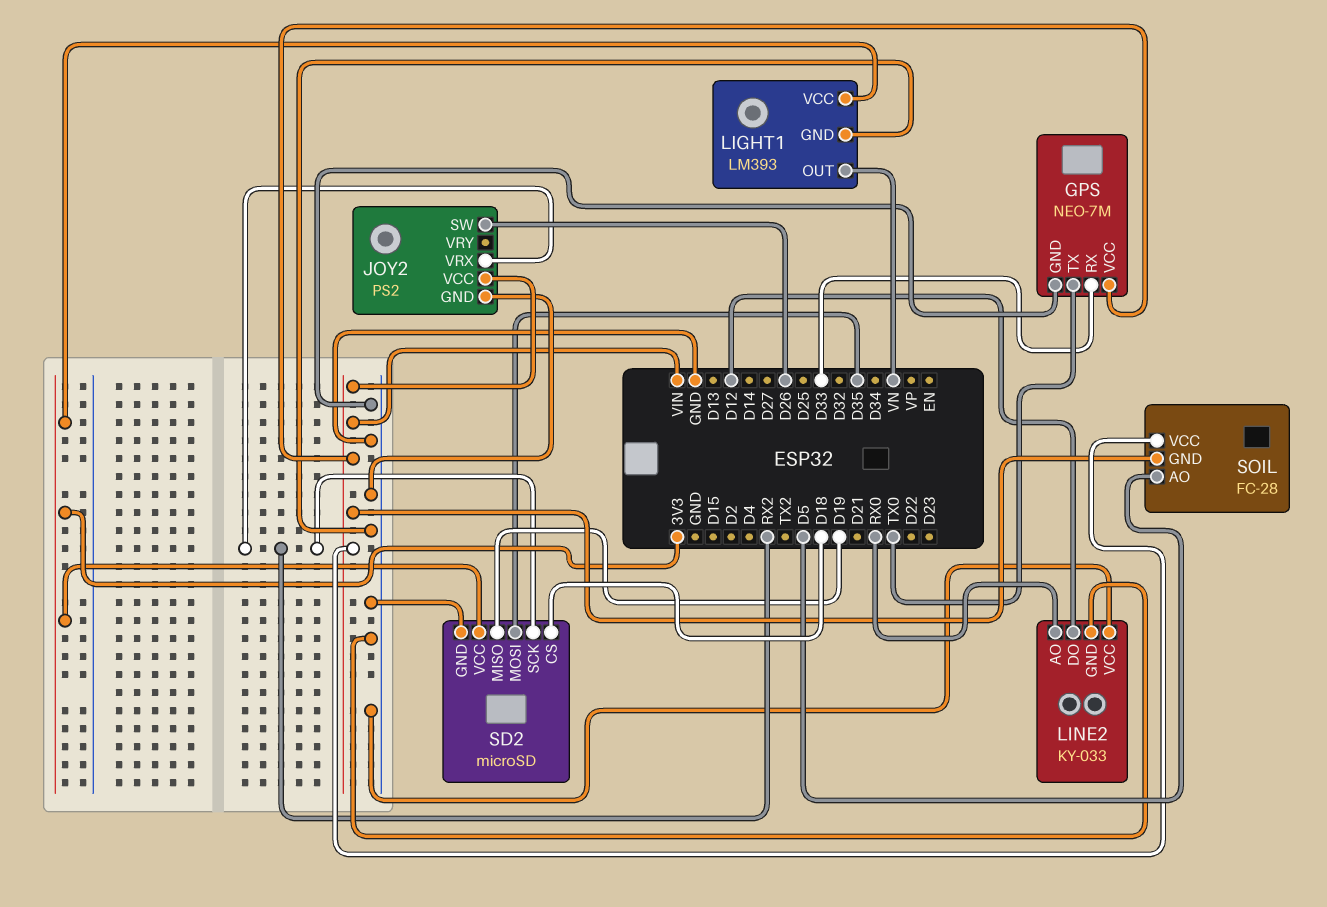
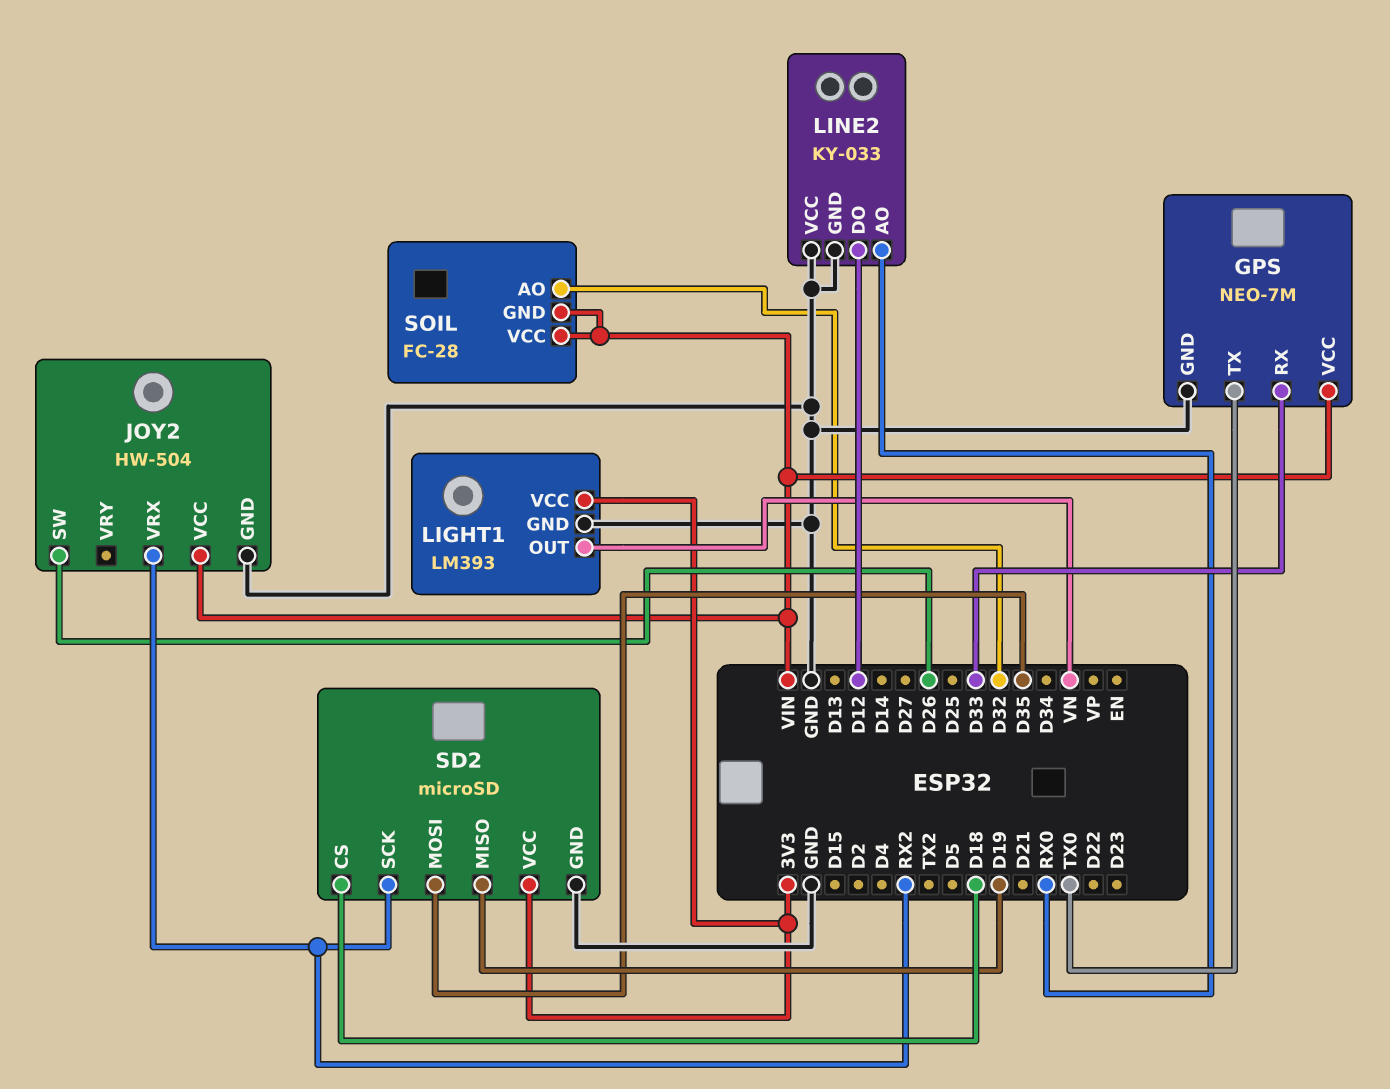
JOY2: PS2 -> HW-504
SOIL pin AO: D5 -> D32

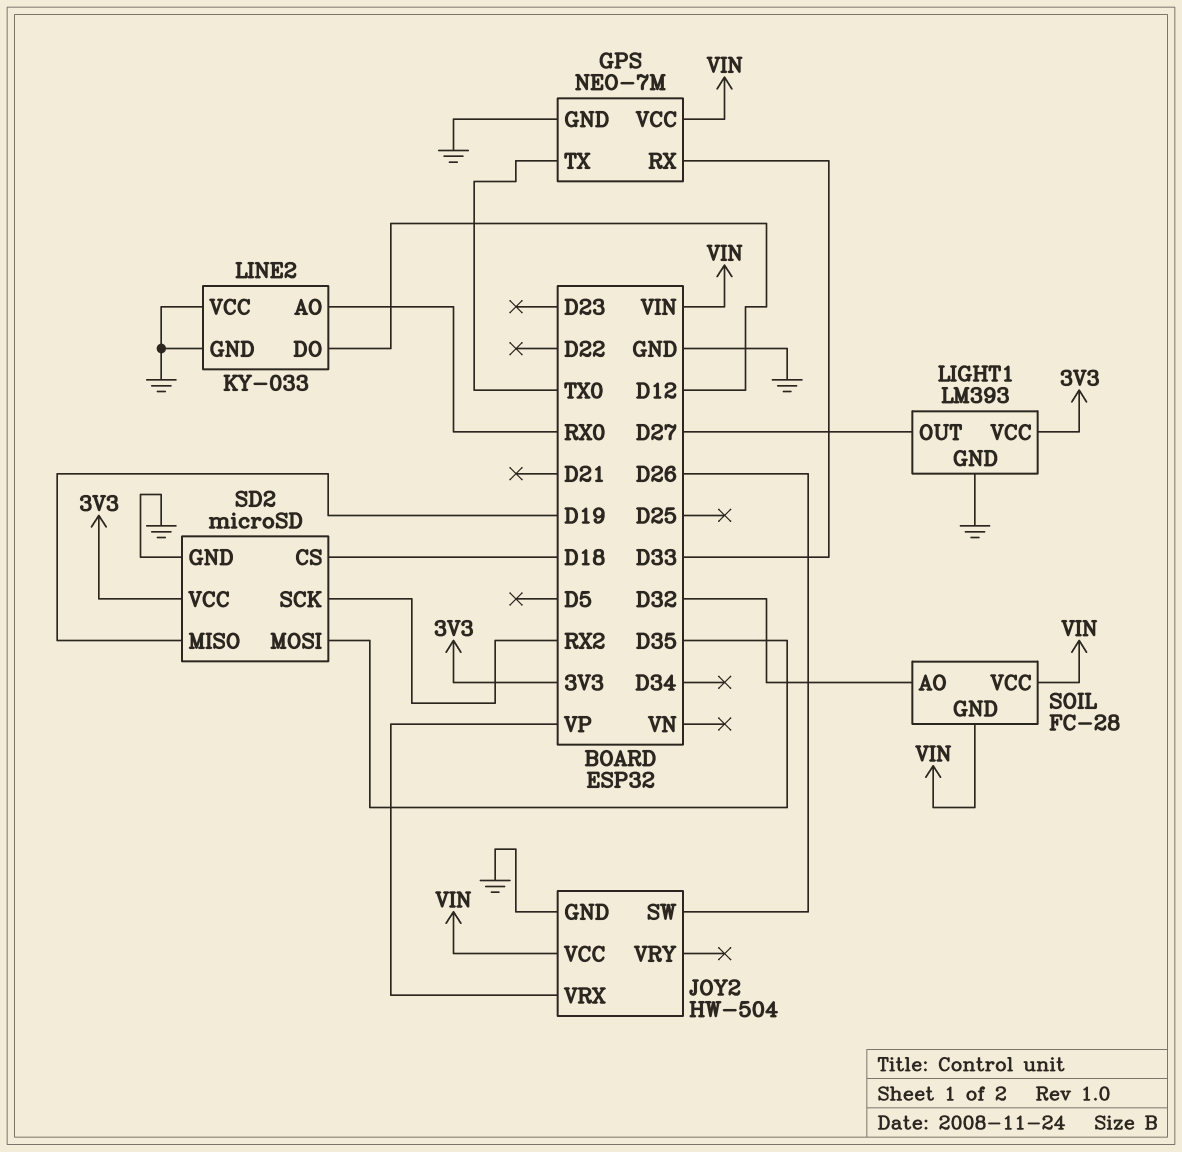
JOY2 pin VRX: RX2 -> VP
LIGHT1 pin OUT: VN -> D27

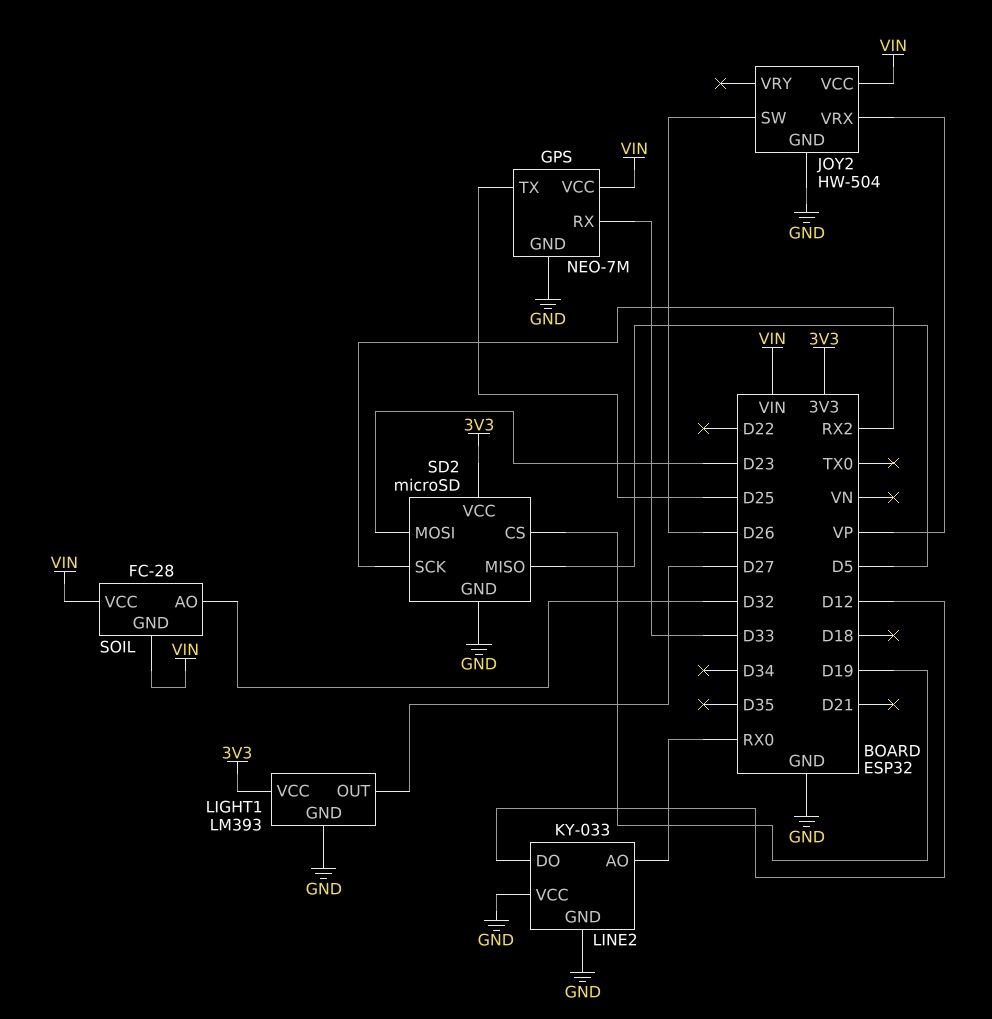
GPS pin TX: TX0 -> D25
SD2 pin CS: D18 -> D19
SD2 pin MISO: D19 -> D5
SD2 pin MOSI: D35 -> D23

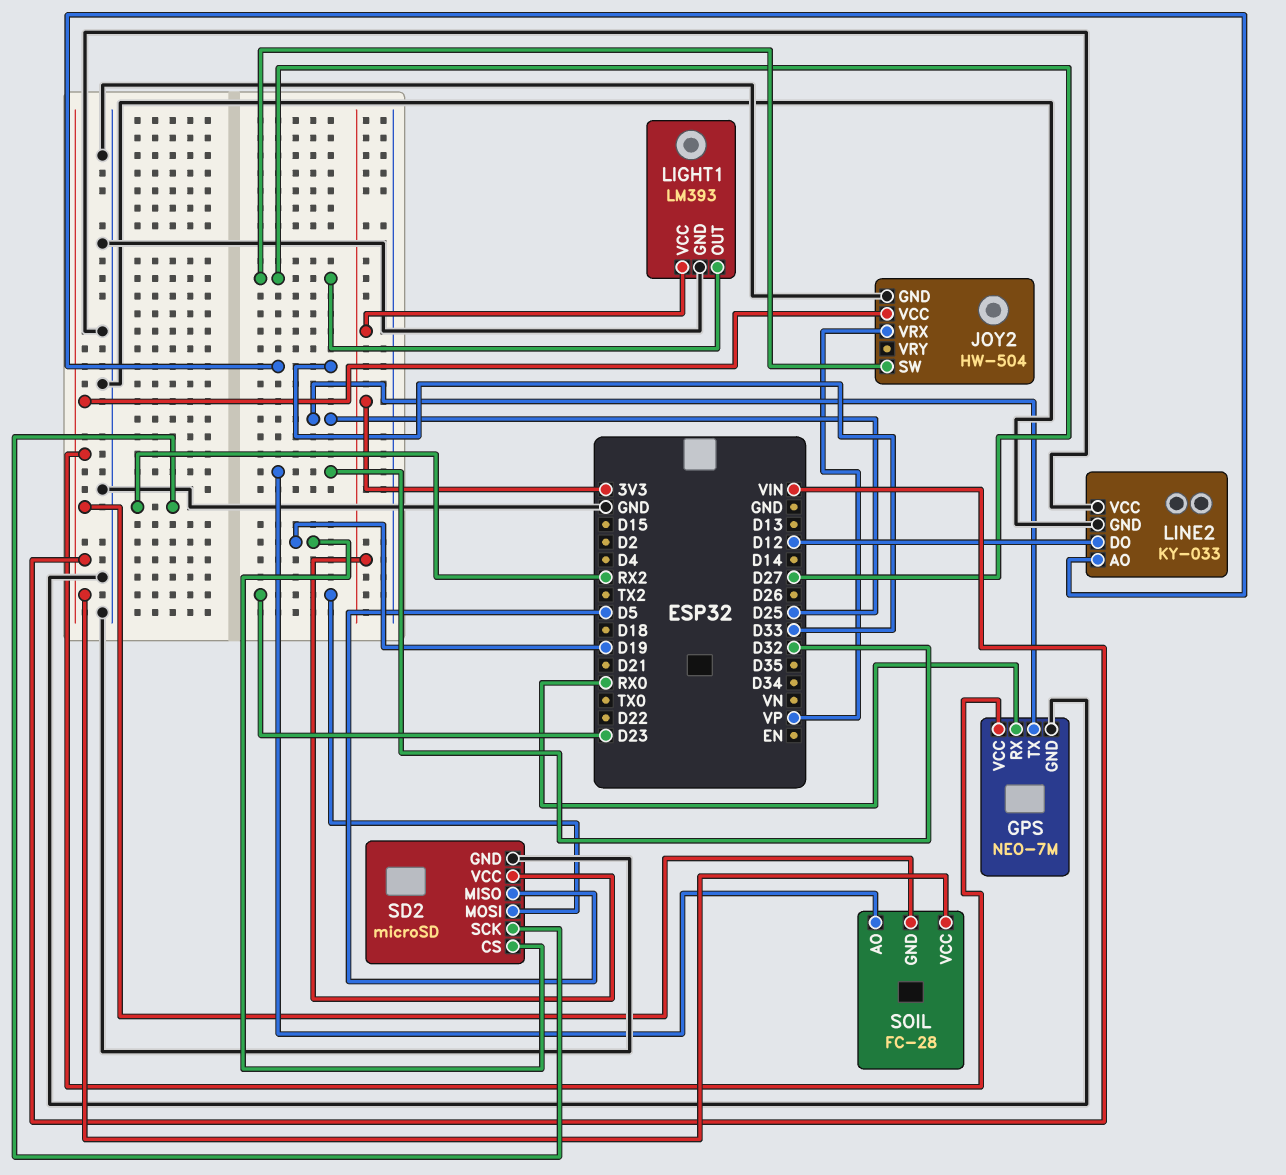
GPS pin RX: D33 -> RX0
JOY2 pin SW: D26 -> D27
LINE2 pin AO: RX0 -> D33

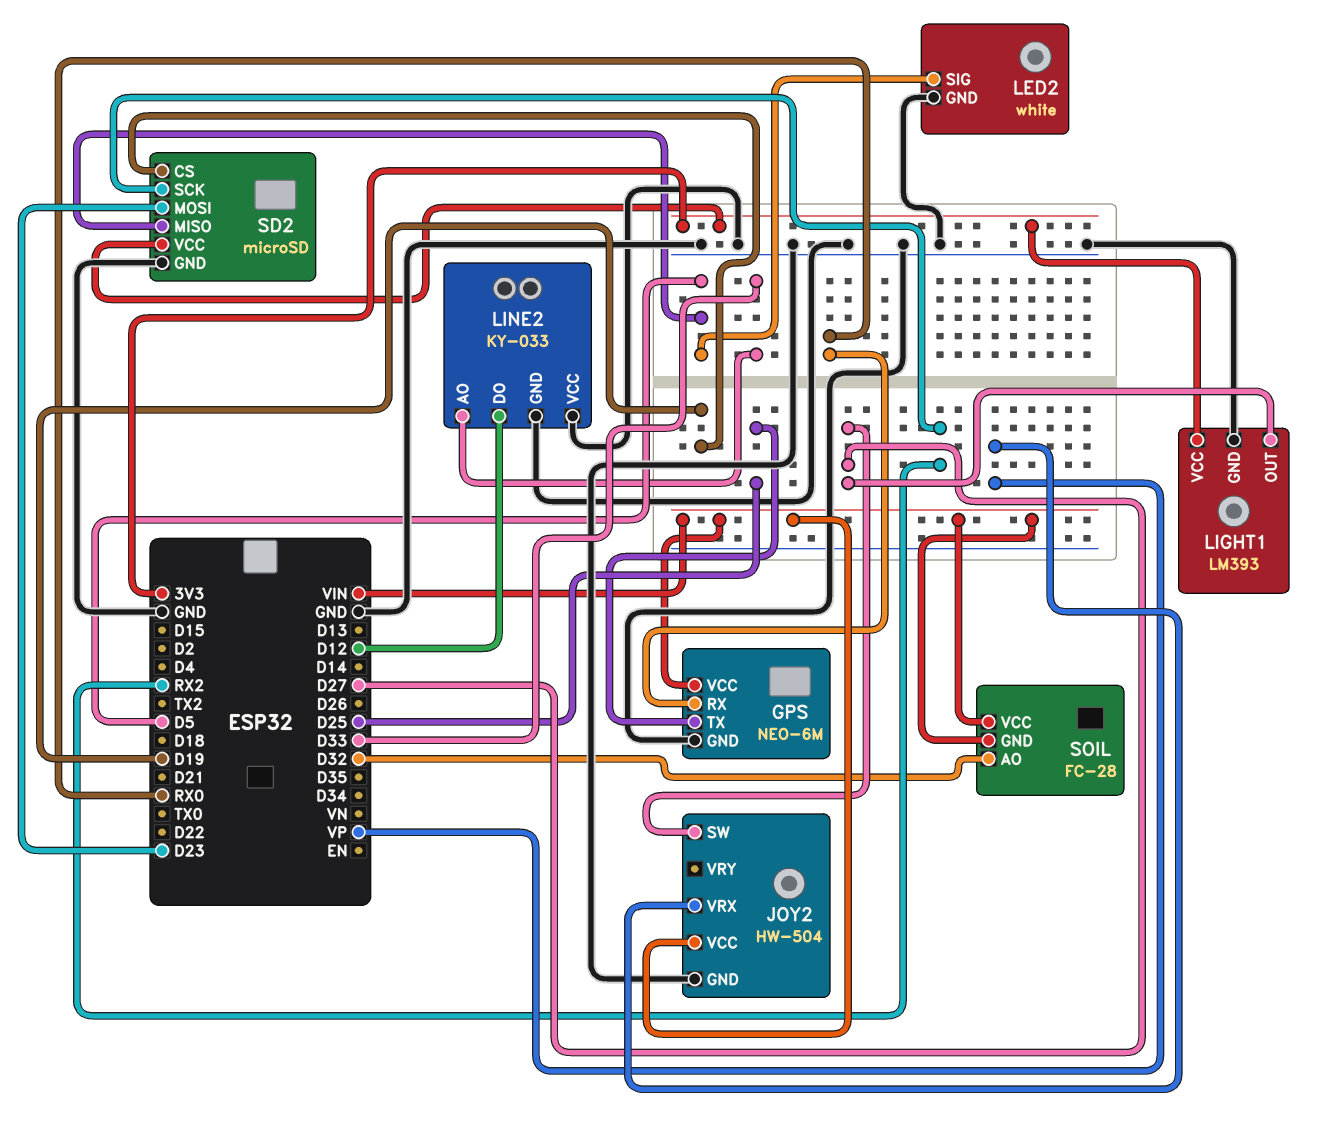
GPS: NEO-7M -> NEO-6M
LED2: none -> white
LED2 pin GND: none -> GND
LED2 pin SIG: none -> D5

